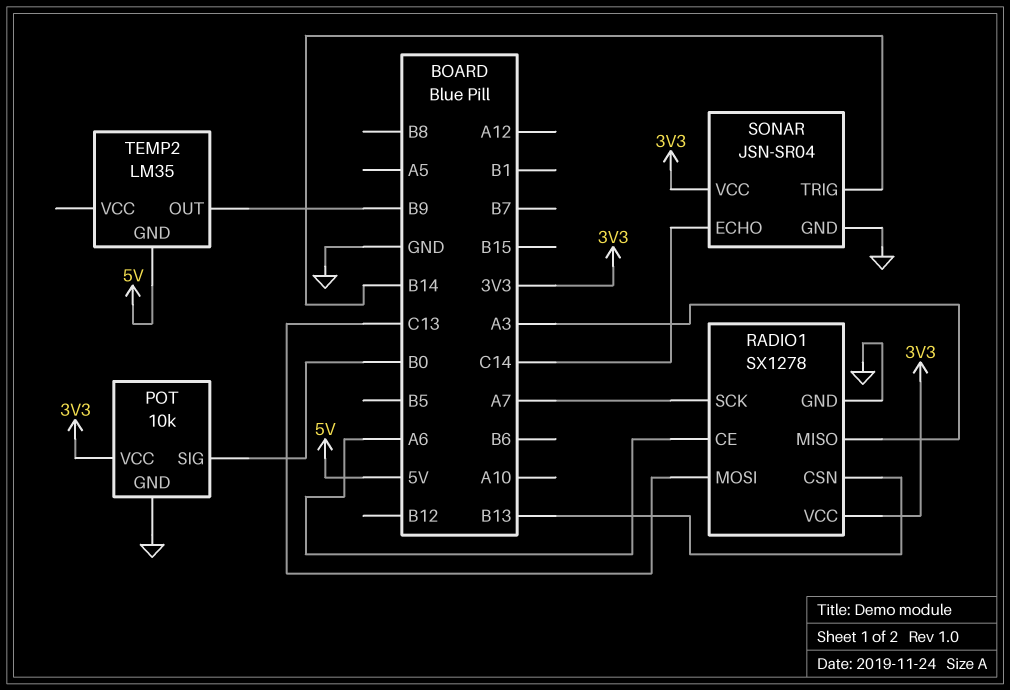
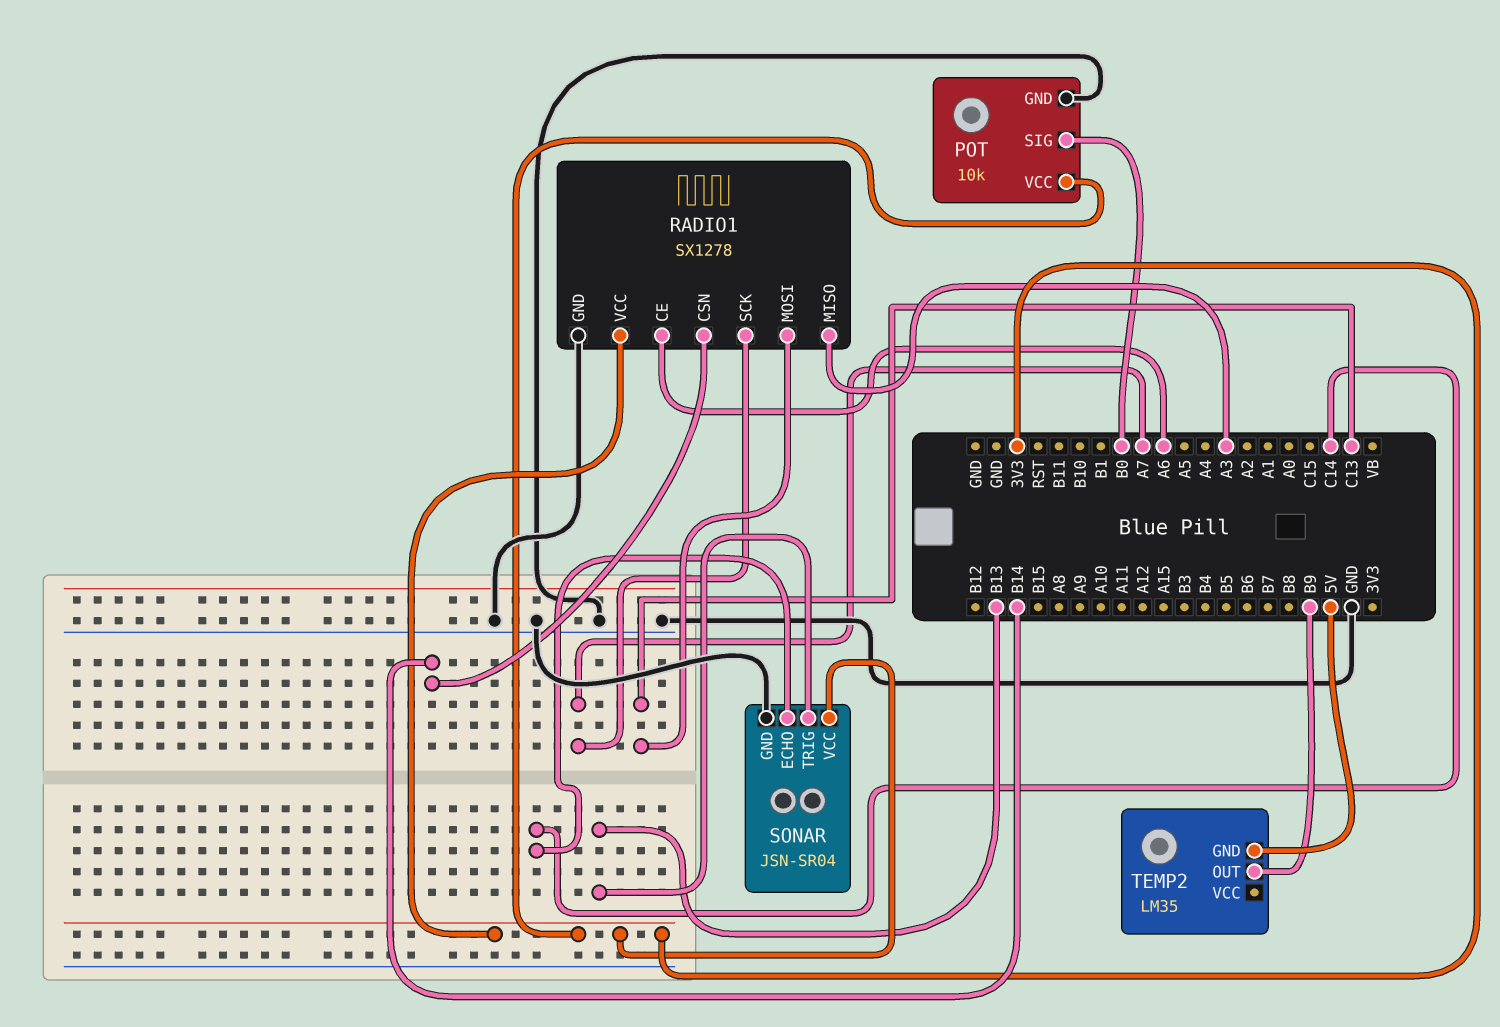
RADIO1 pin CSN: B13 -> B14
SONAR pin TRIG: B14 -> B13

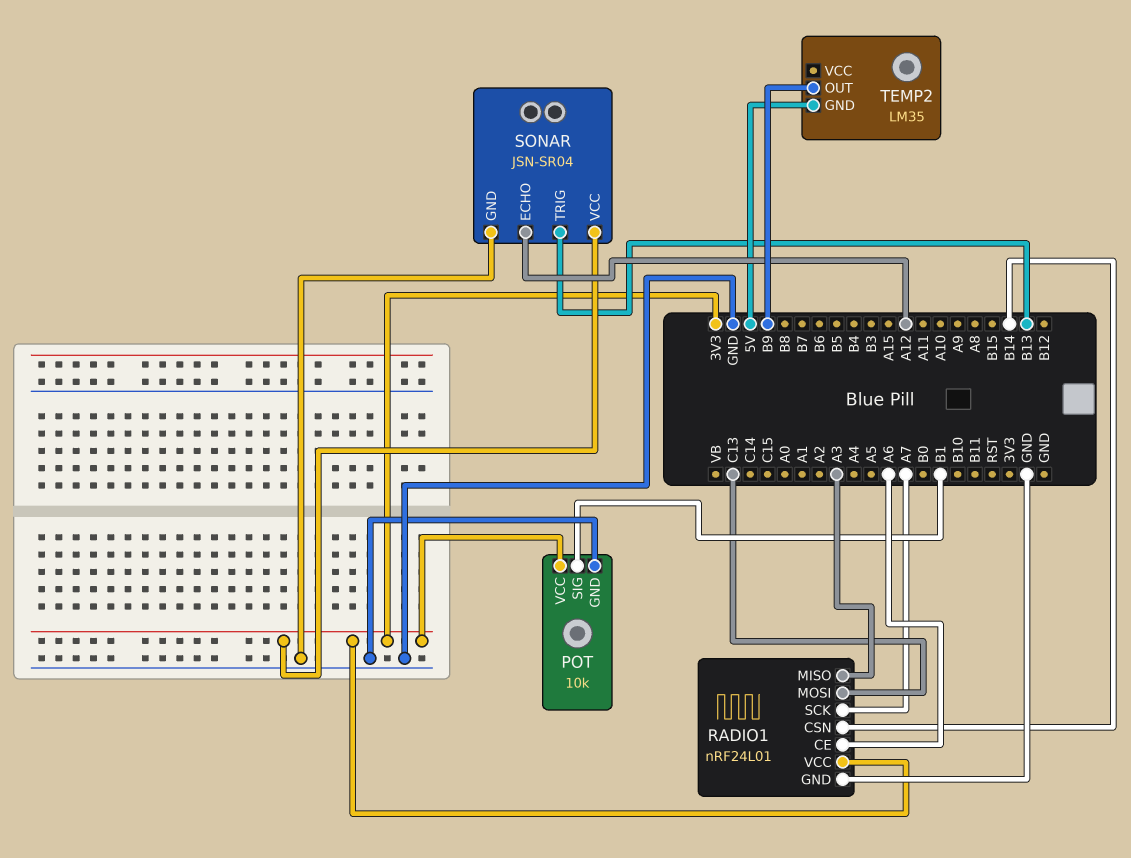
POT pin SIG: B0 -> B1
RADIO1: SX1278 -> nRF24L01
SONAR pin ECHO: C14 -> A12

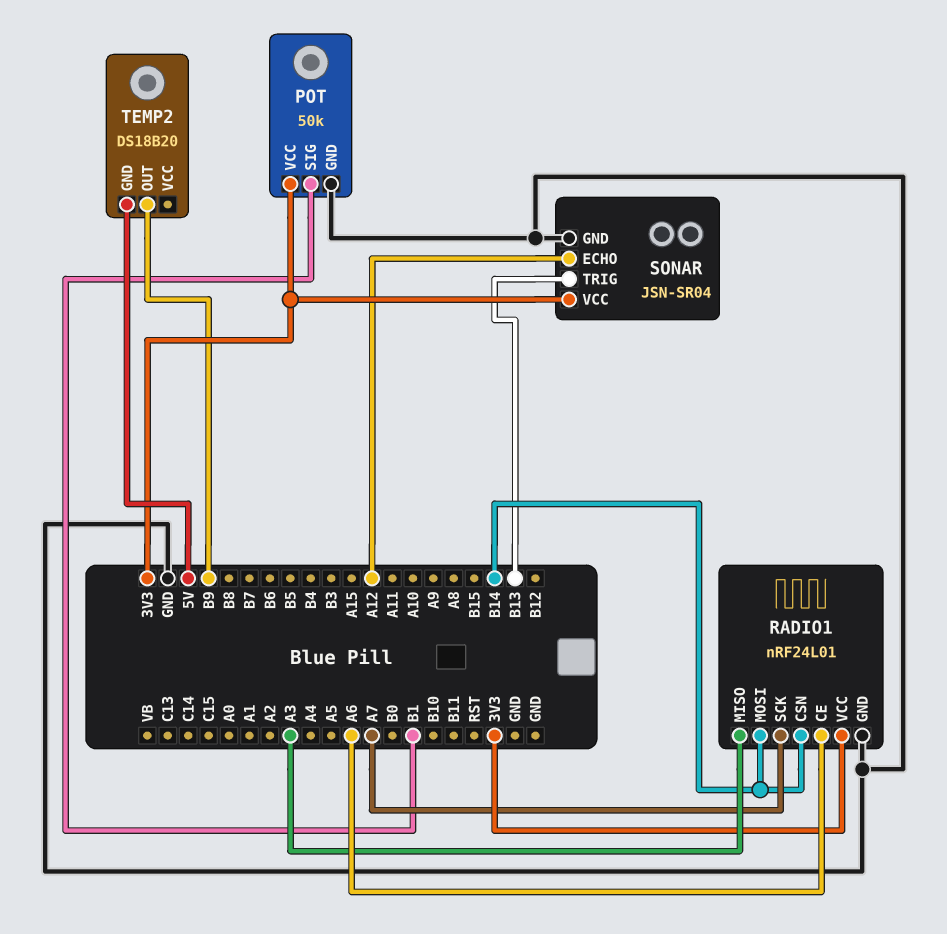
POT: 10k -> 50k
RADIO1 pin MOSI: C13 -> B14
TEMP2: LM35 -> DS18B20

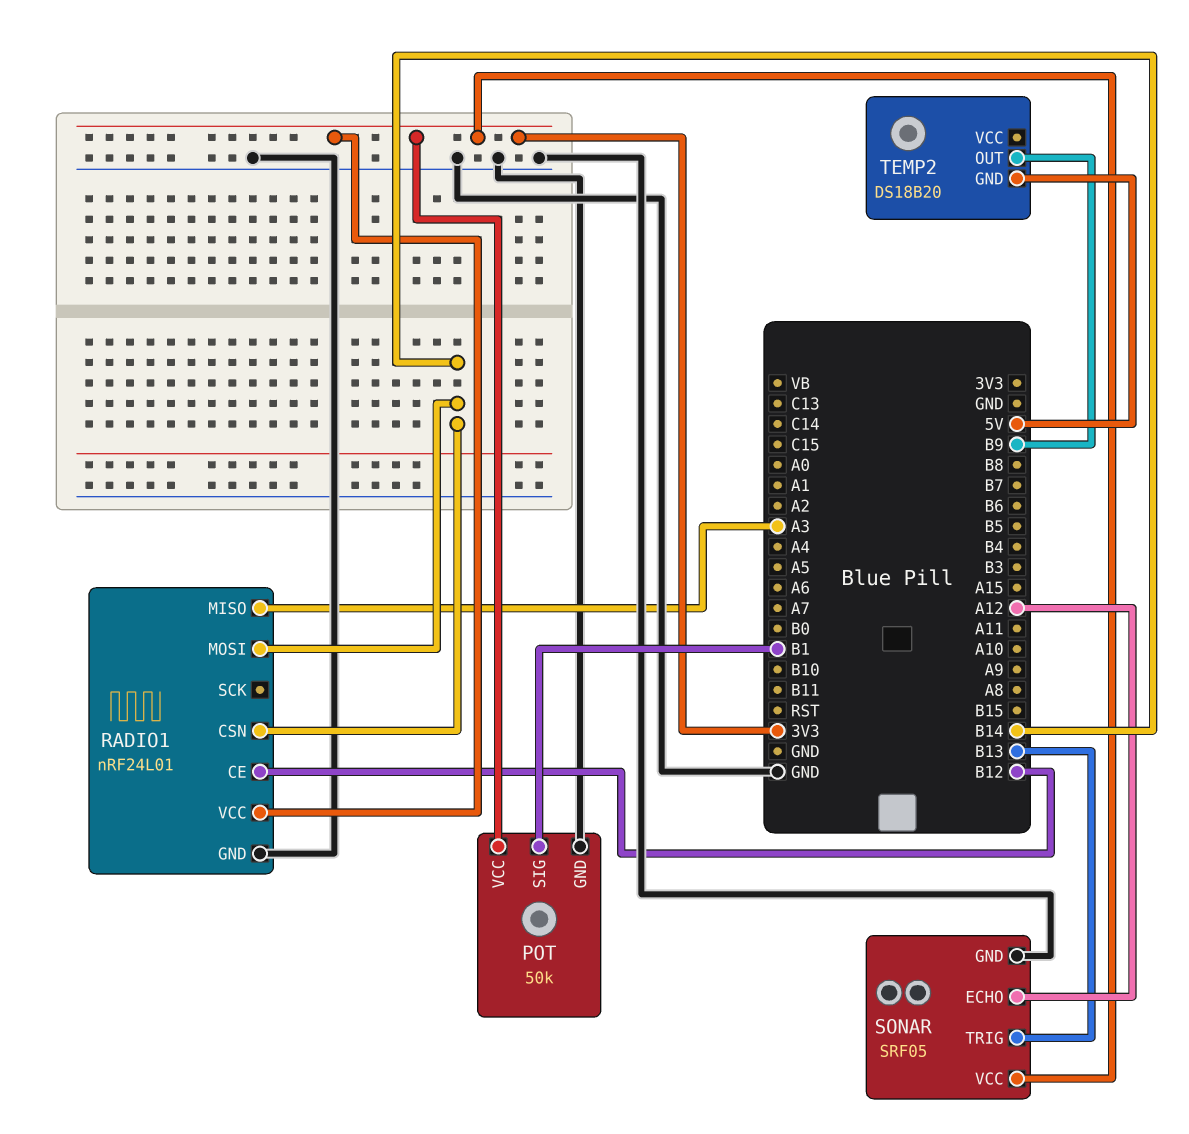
RADIO1 pin CE: A6 -> B12
RADIO1 pin SCK: A7 -> none
SONAR: JSN-SR04 -> SRF05

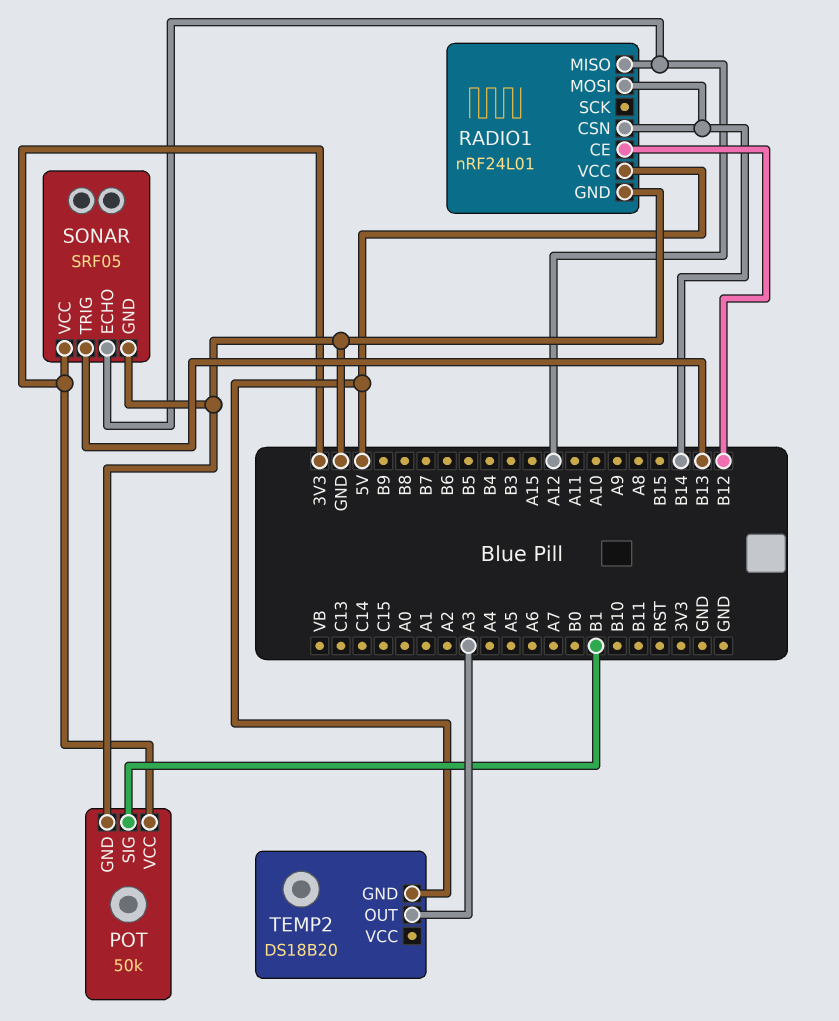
RADIO1 pin MISO: A3 -> A12
RADIO1 pin VCC: 3V3 -> 5V
TEMP2 pin OUT: B9 -> A3

